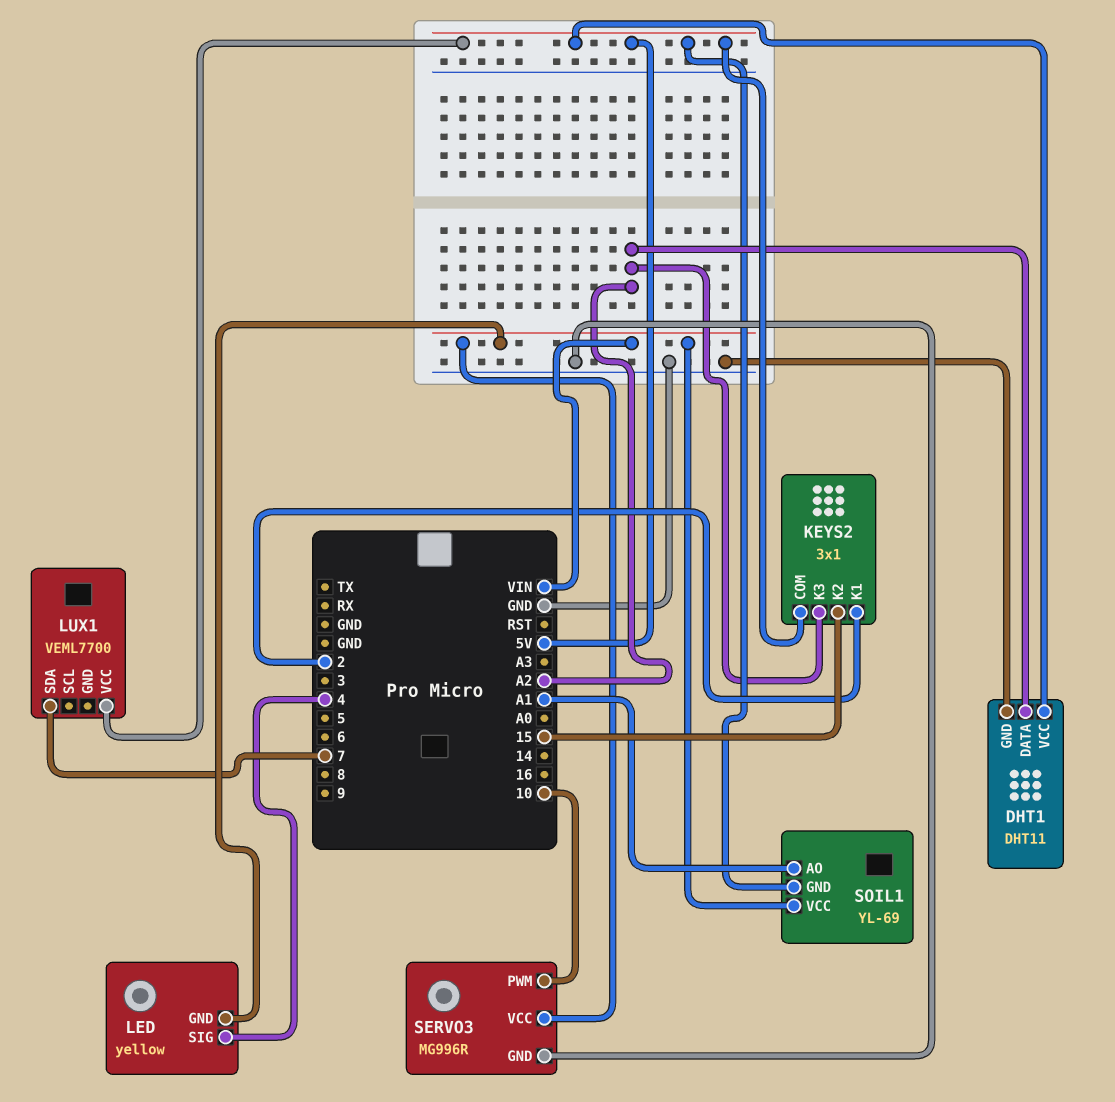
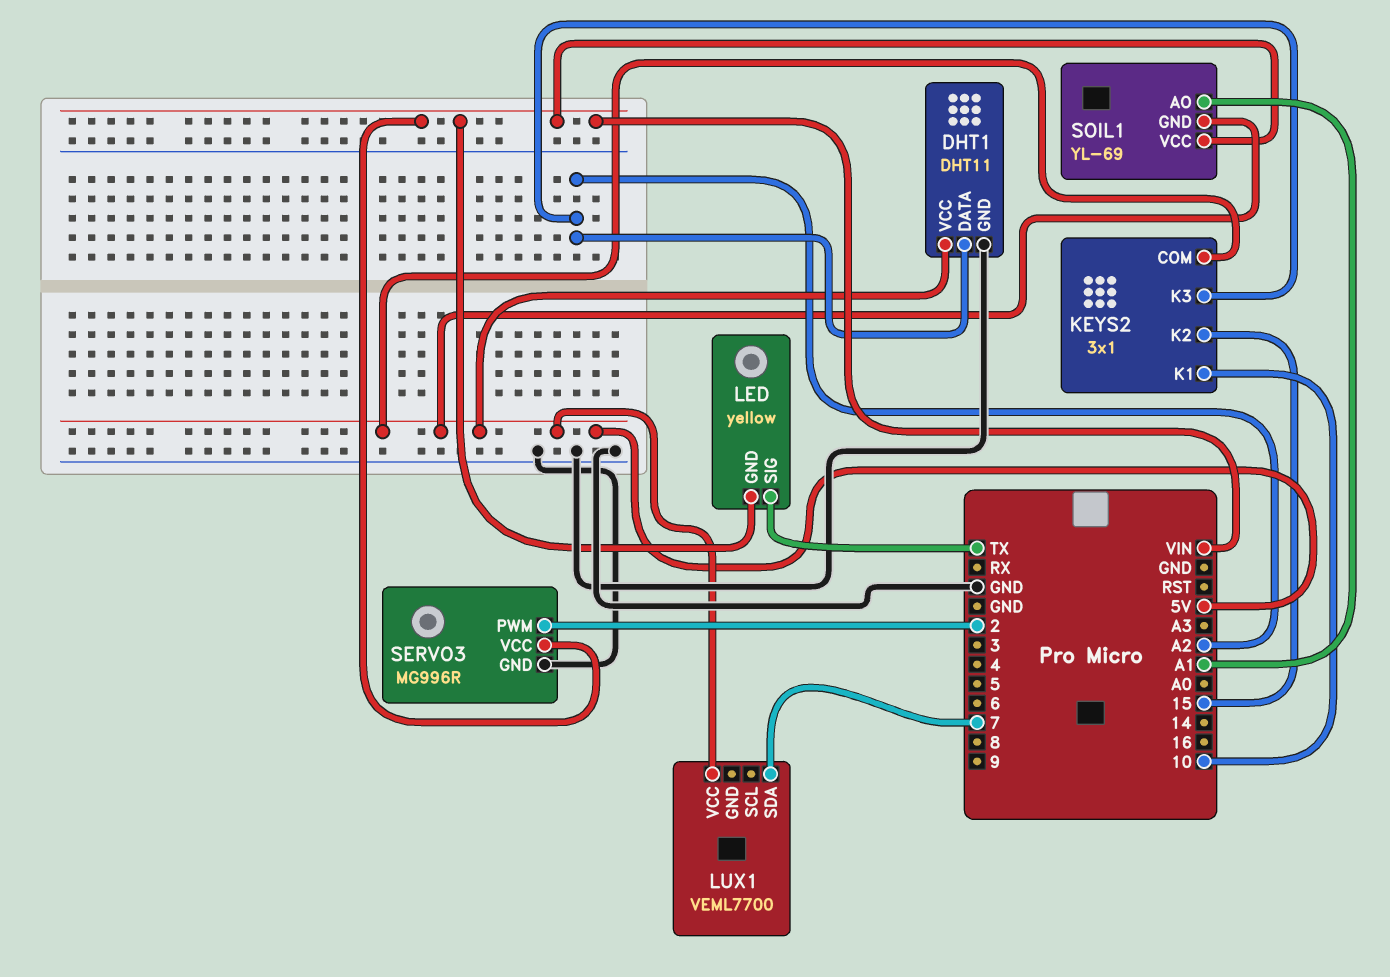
KEYS2 pin K1: 2 -> 10
LED pin SIG: 4 -> TX
SERVO3 pin PWM: 10 -> 2

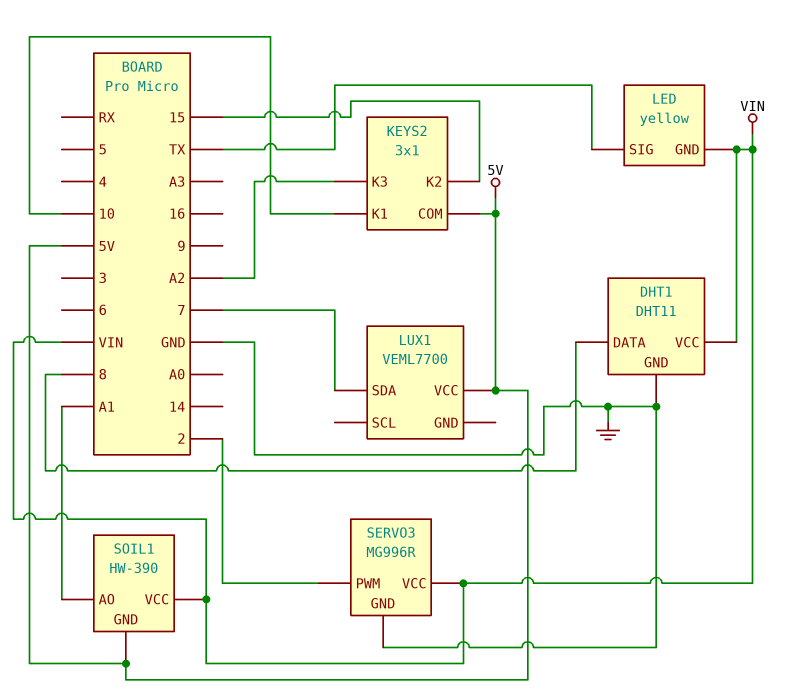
DHT1 pin DATA: A2 -> 8
DHT1 pin VCC: 5V -> VIN
SOIL1: YL-69 -> HW-390

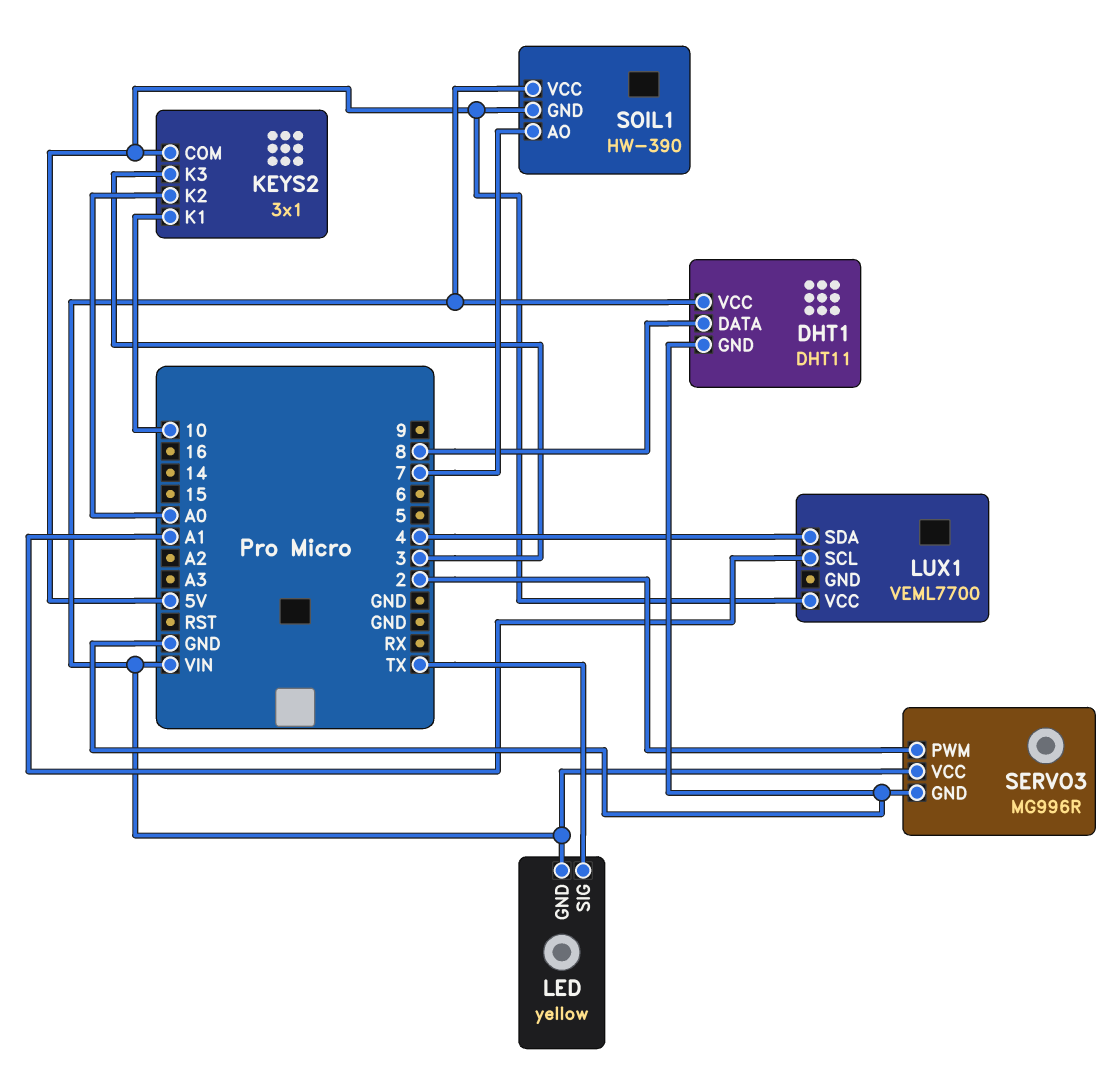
KEYS2 pin K2: 15 -> A0
KEYS2 pin K3: A2 -> 3
LUX1 pin SCL: none -> A1
LUX1 pin SDA: 7 -> 4
SOIL1 pin AO: A1 -> 7

